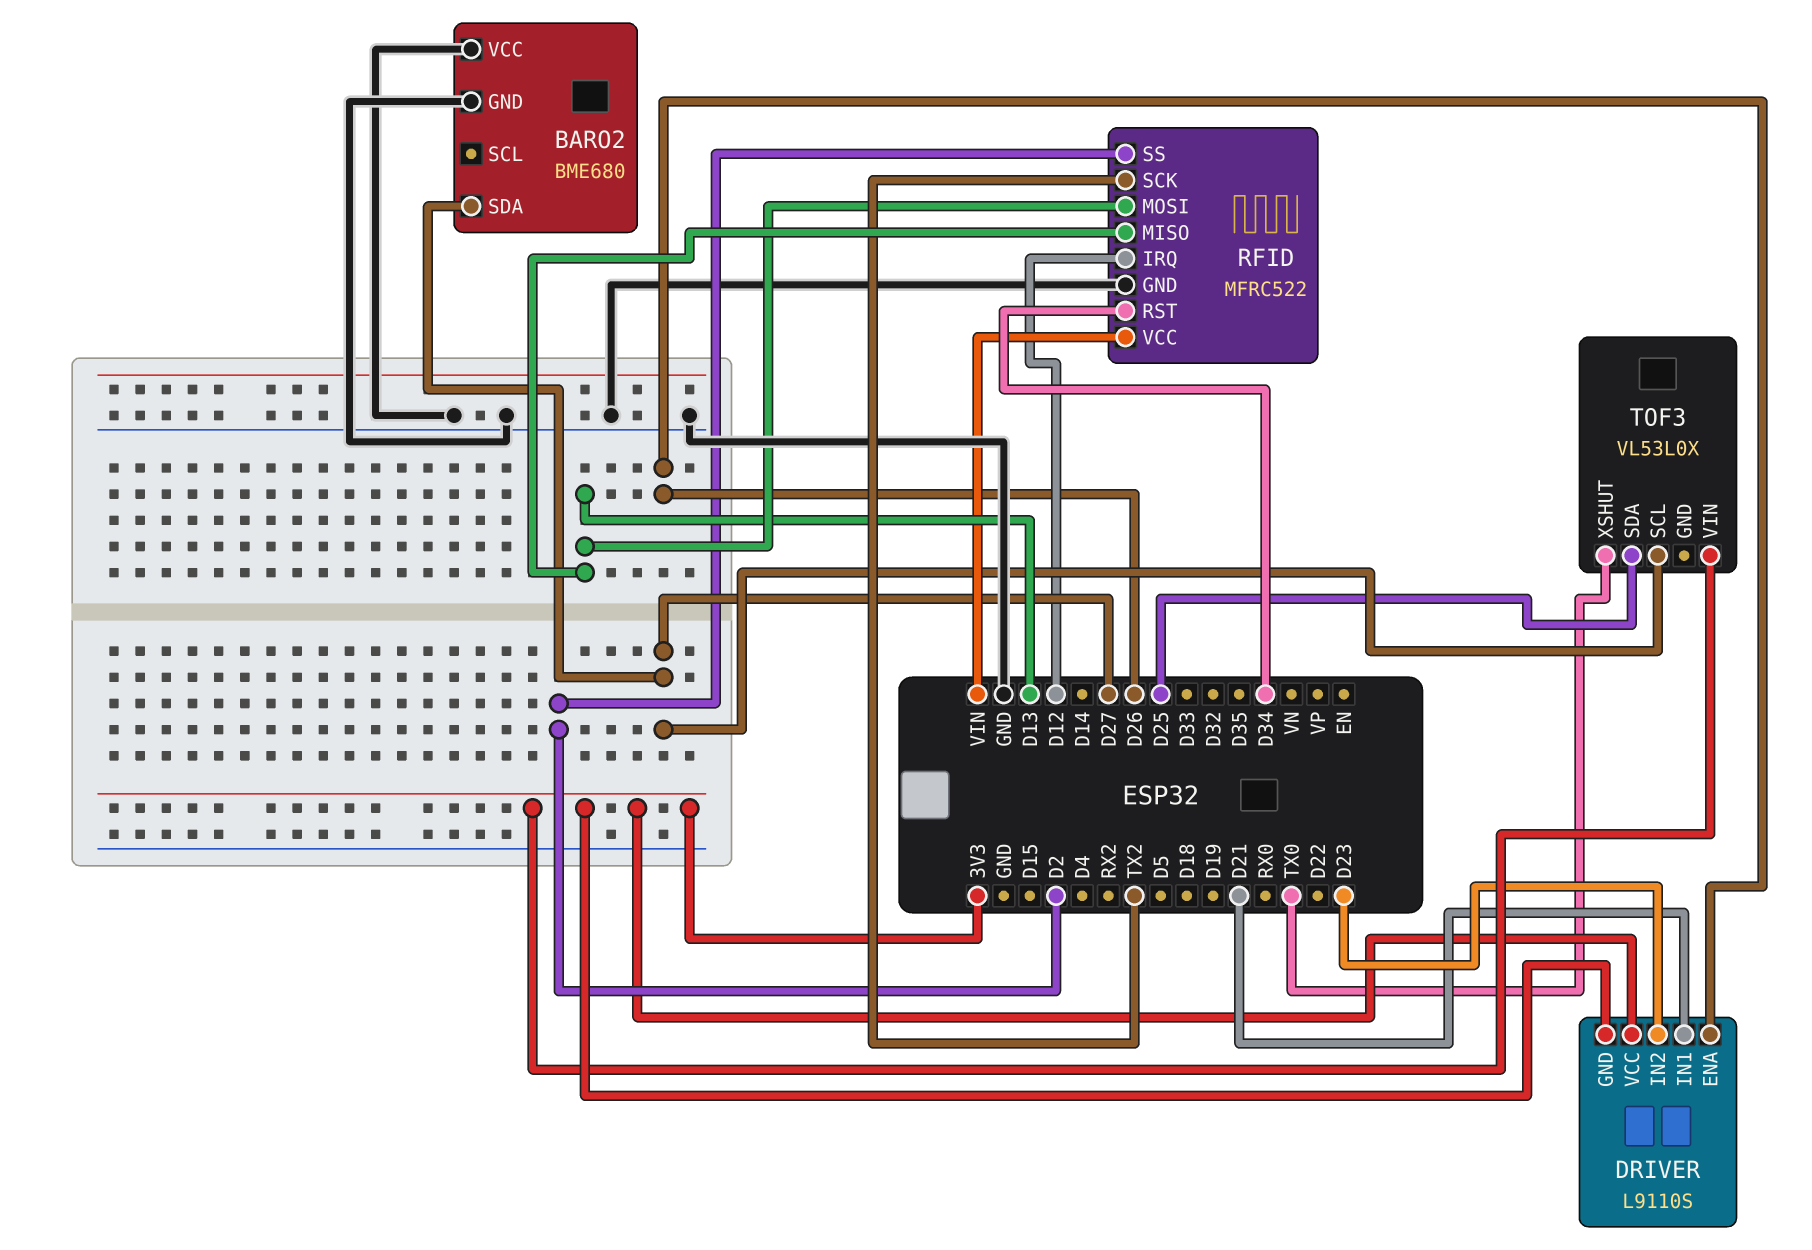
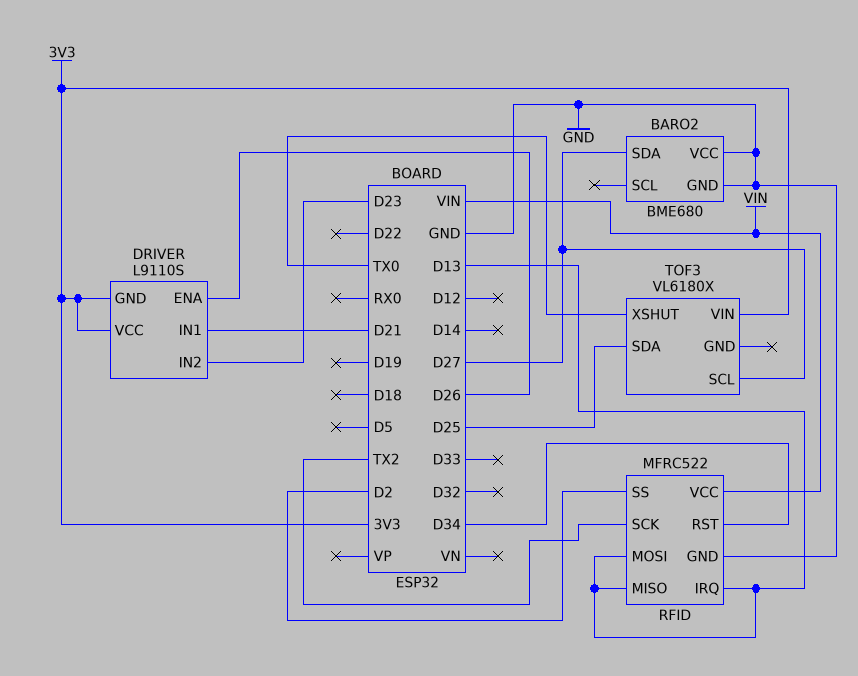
RFID pin IRQ: D12 -> D13
TOF3: VL53L0X -> VL6180X

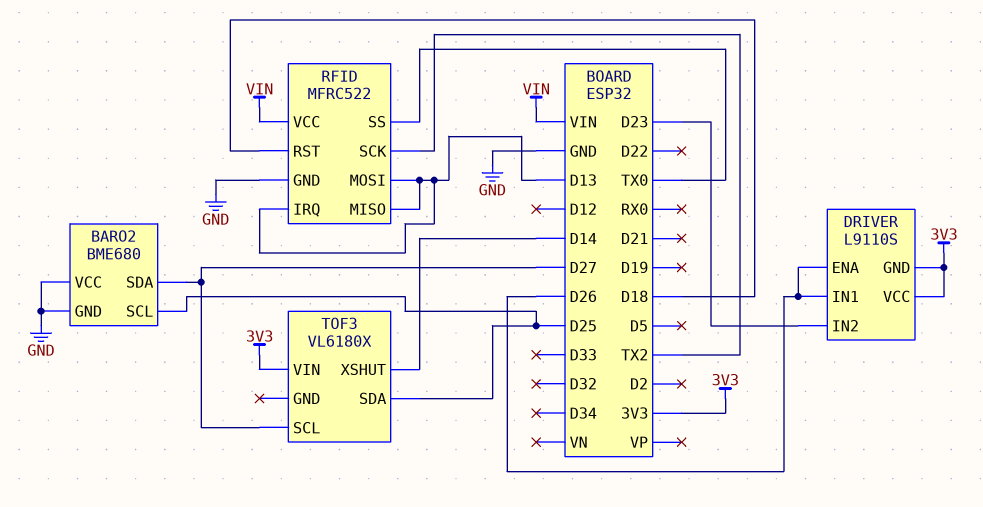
BARO2 pin SCL: none -> D25
DRIVER pin IN1: D21 -> D26
RFID pin RST: D34 -> D18
RFID pin SS: D2 -> TX0
TOF3 pin XSHUT: TX0 -> D14

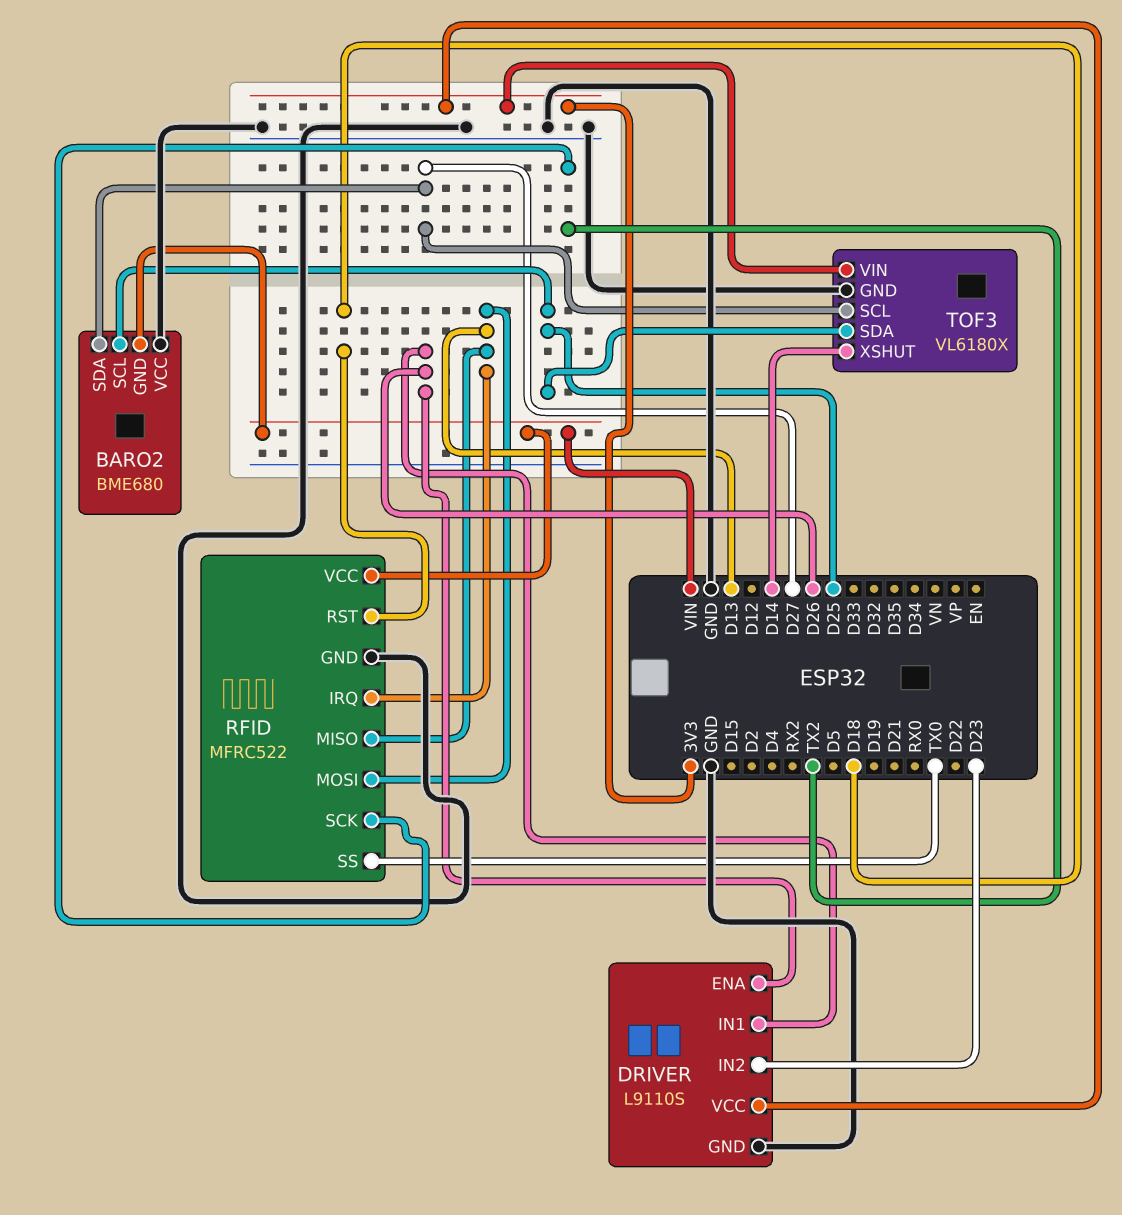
BARO2 pin GND: GND -> VIN
DRIVER pin GND: 3V3 -> GND
TOF3 pin GND: none -> GND

